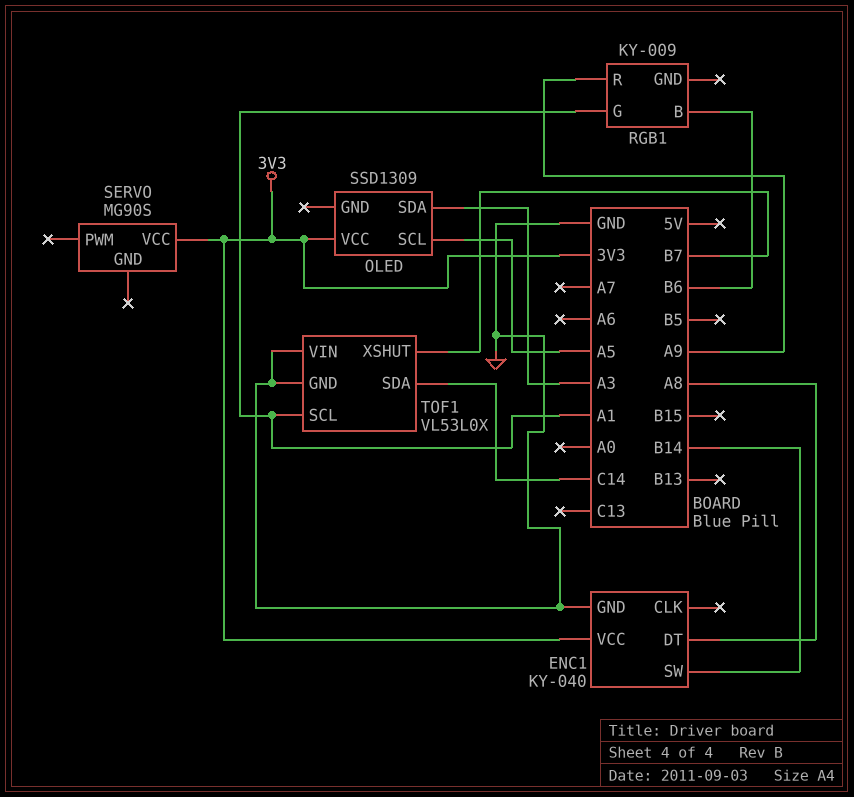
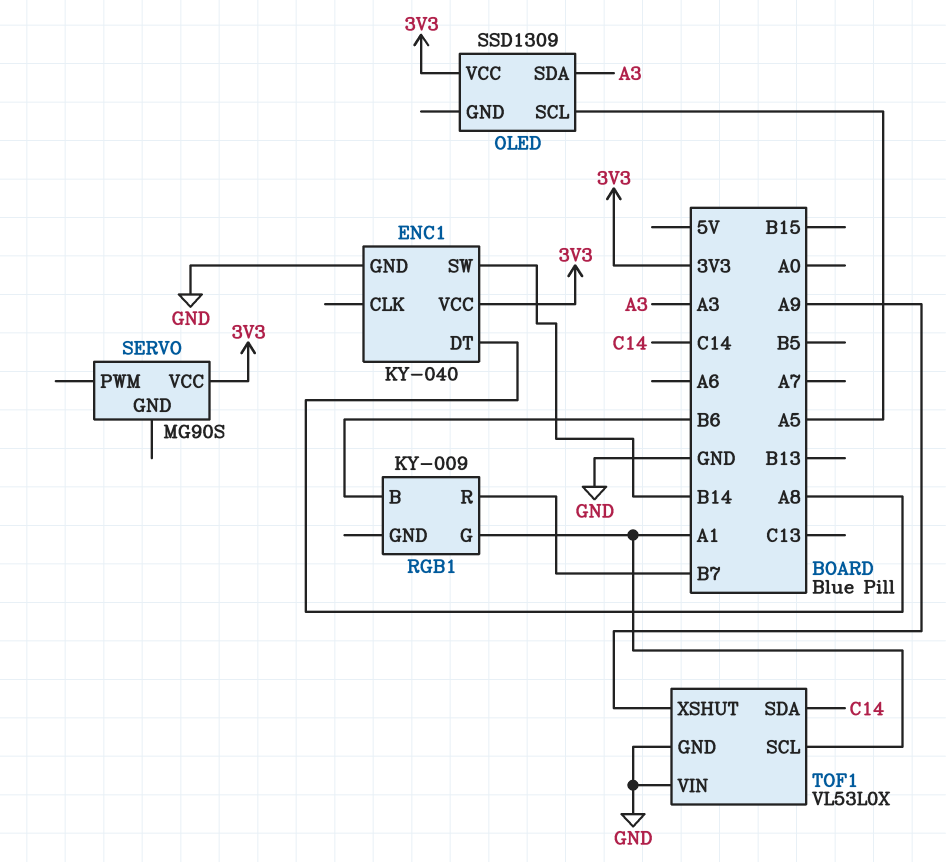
RGB1 pin R: A9 -> B7
TOF1 pin XSHUT: B7 -> A9

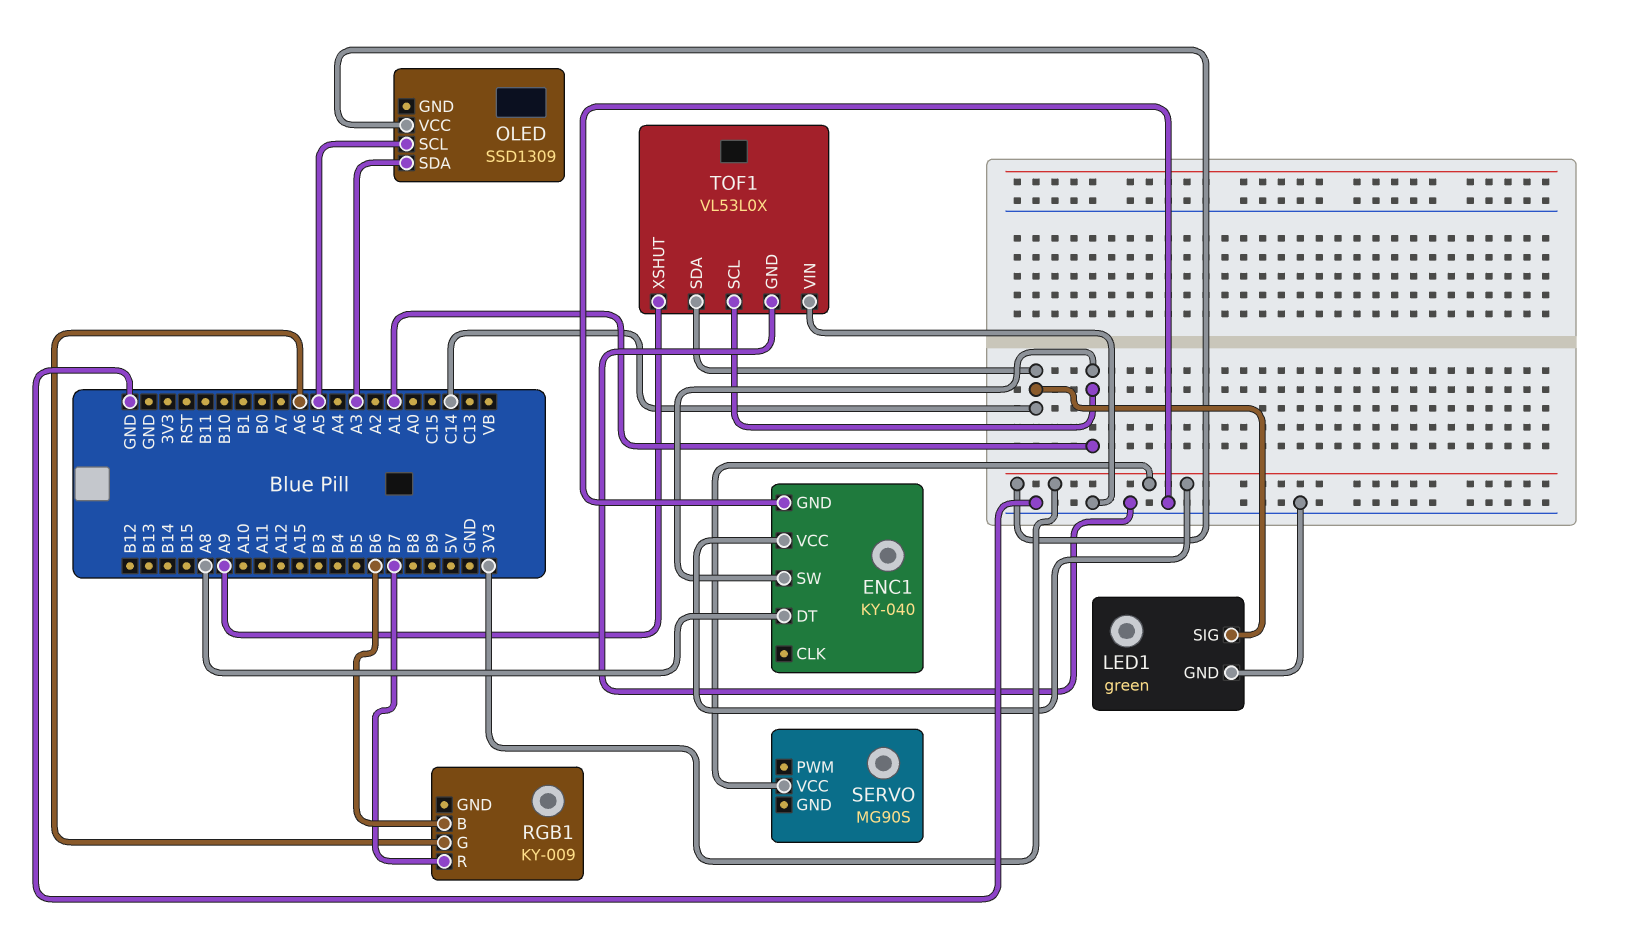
ENC1 pin SW: B14 -> A1
LED1: none -> green
LED1 pin GND: none -> GND
LED1 pin SIG: none -> C14
RGB1 pin G: A1 -> A6

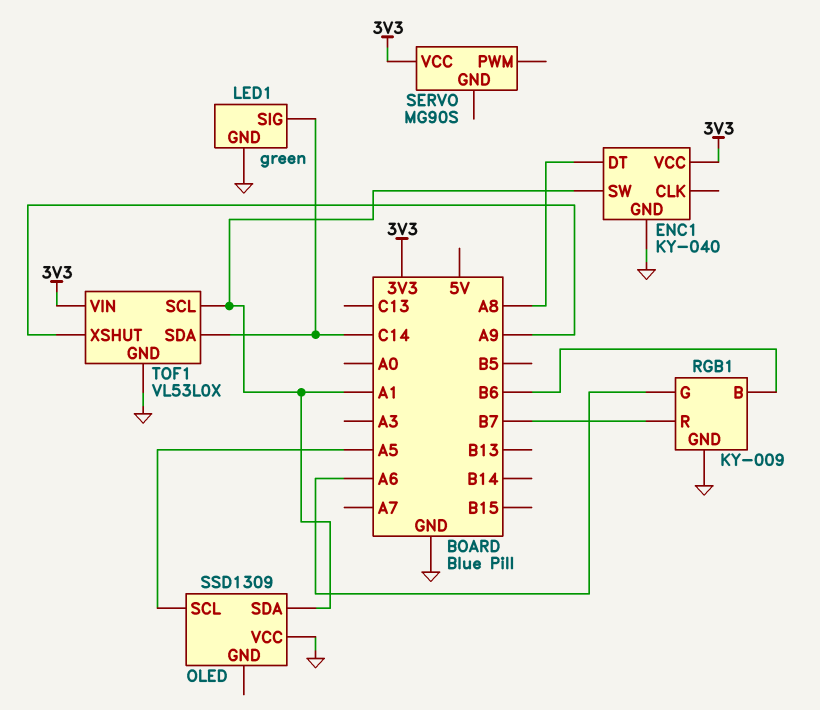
OLED pin SDA: A3 -> A1
OLED pin VCC: 3V3 -> GND
RGB1 pin GND: none -> GND
TOF1 pin VIN: GND -> 3V3

